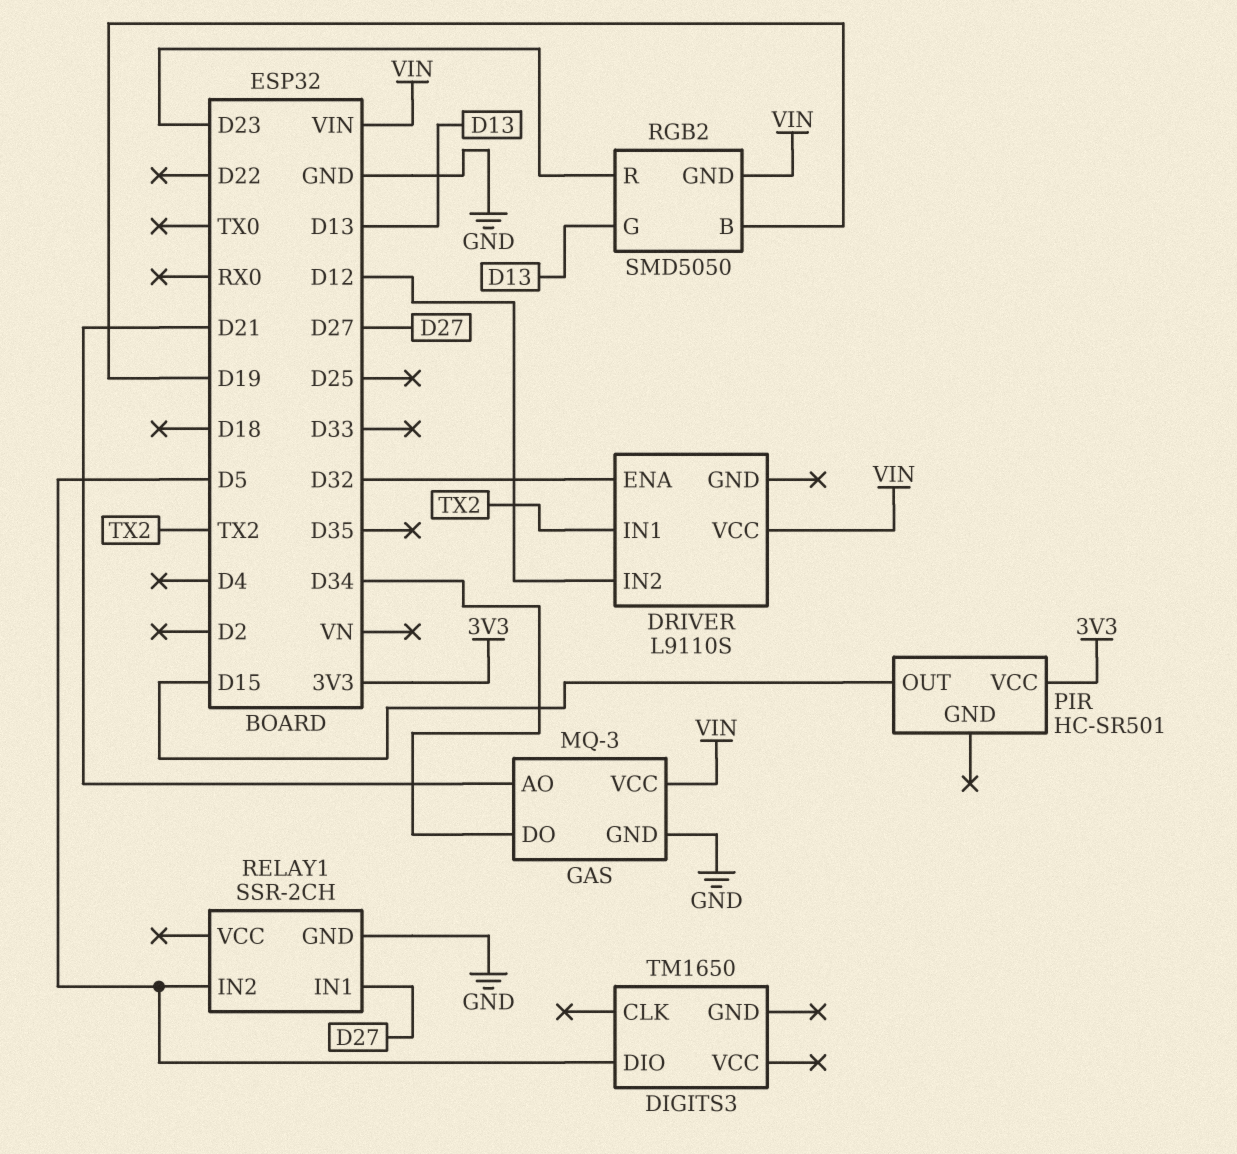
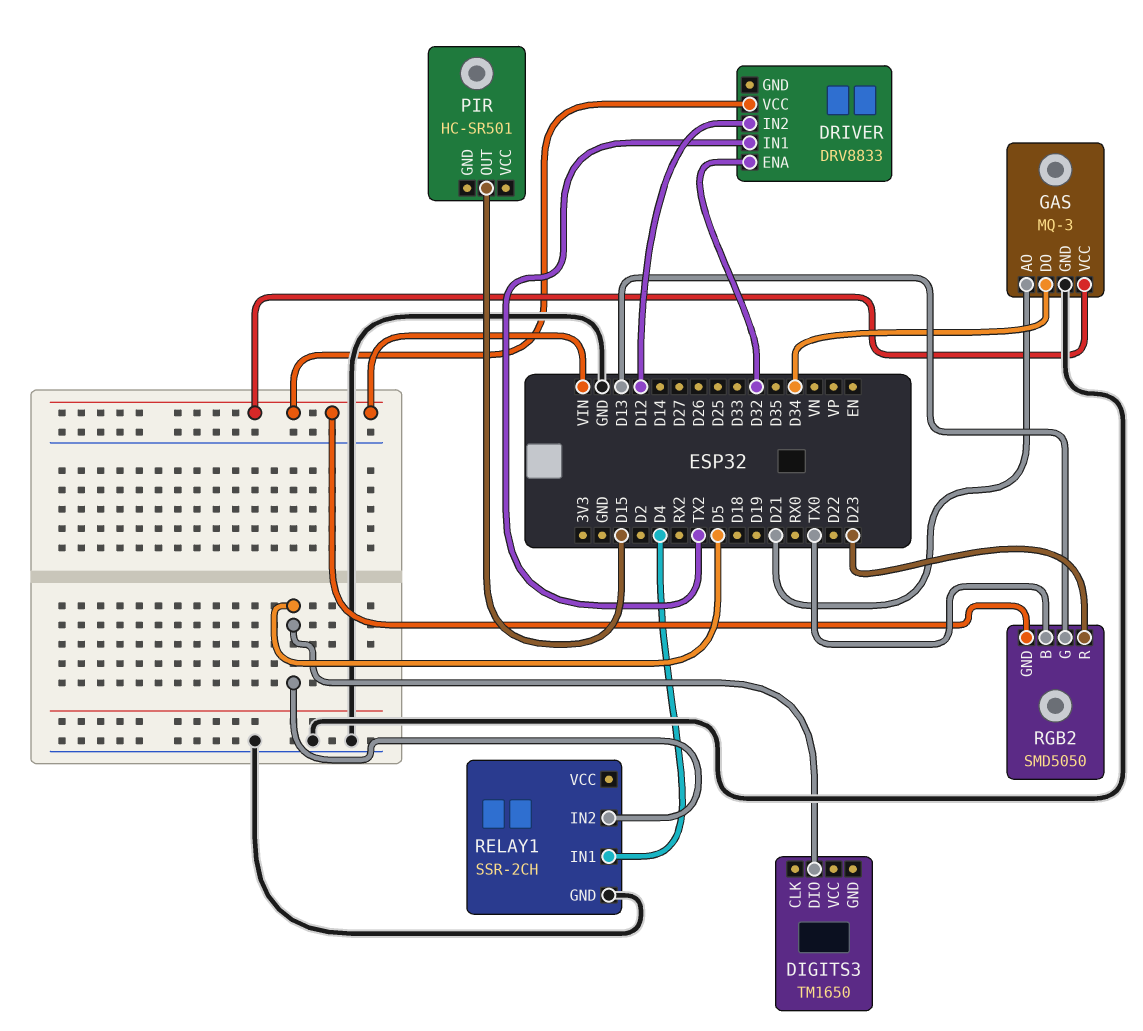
DRIVER: L9110S -> DRV8833
PIR pin VCC: 3V3 -> none
RELAY1 pin IN1: D27 -> D4
RGB2 pin B: D19 -> TX0

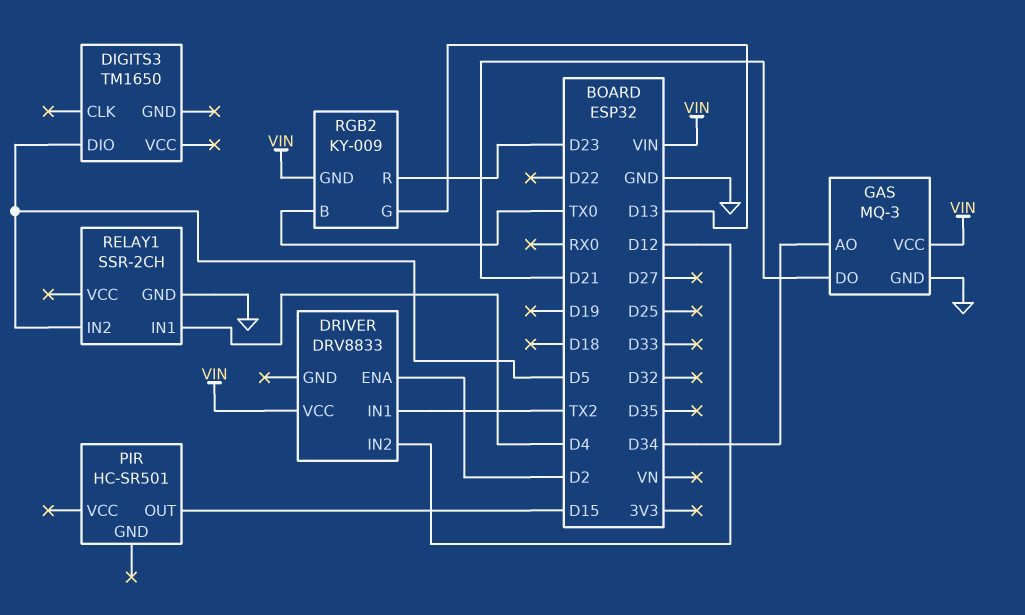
DRIVER pin ENA: D32 -> D2
GAS pin AO: D21 -> D34
GAS pin DO: D34 -> D21
RGB2: SMD5050 -> KY-009

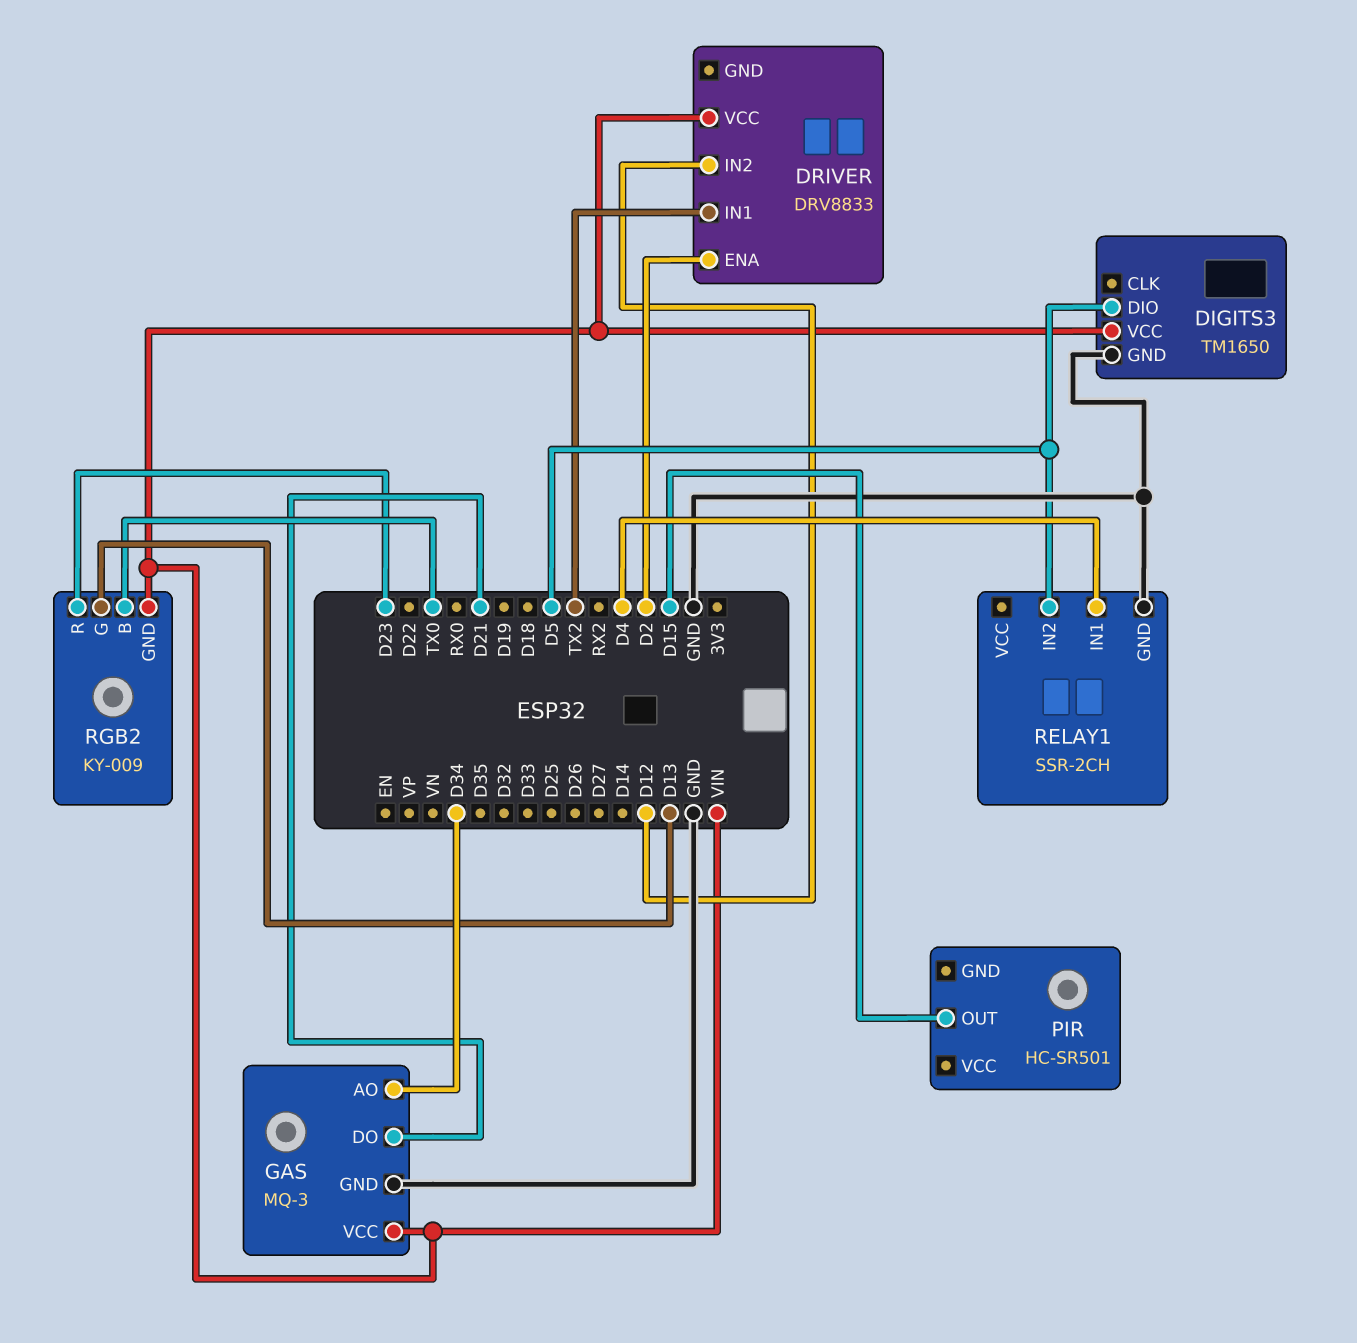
DIGITS3 pin GND: none -> GND
DIGITS3 pin VCC: none -> VIN

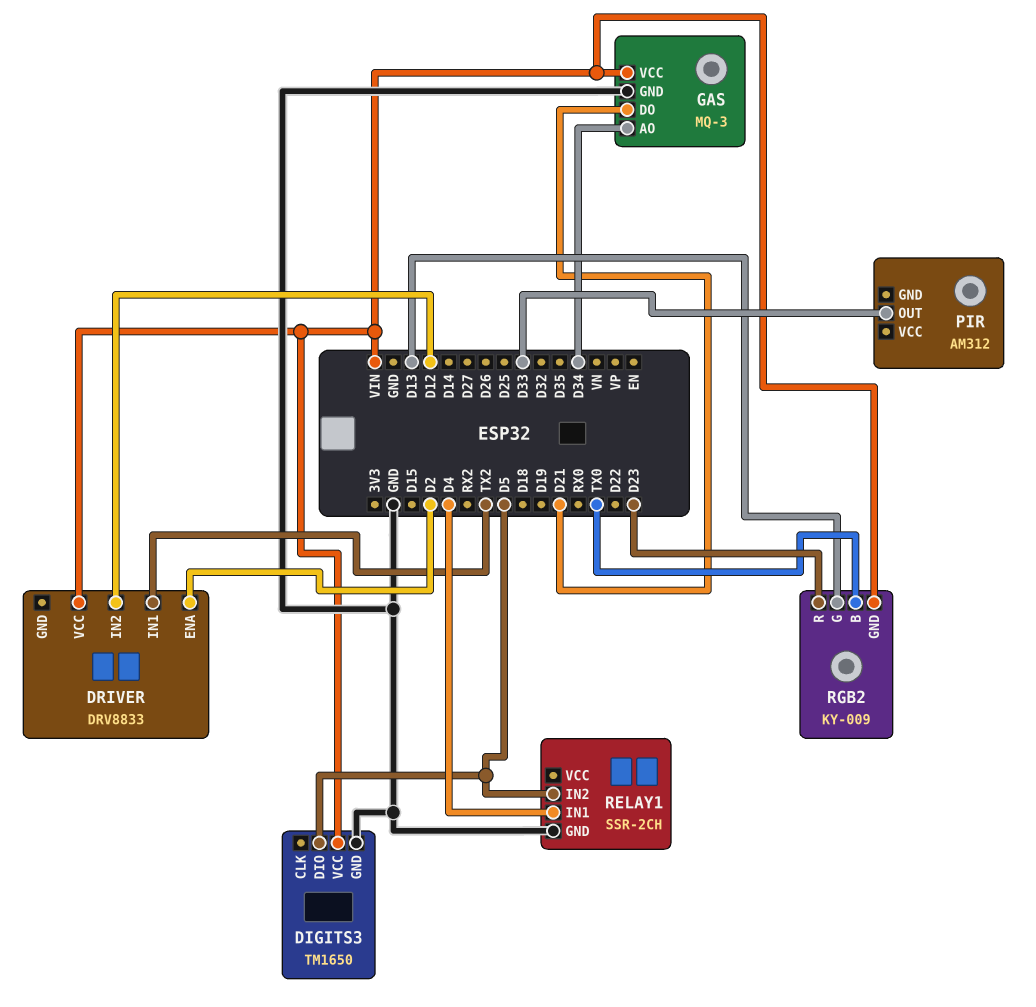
PIR: HC-SR501 -> AM312
PIR pin OUT: D15 -> D33

